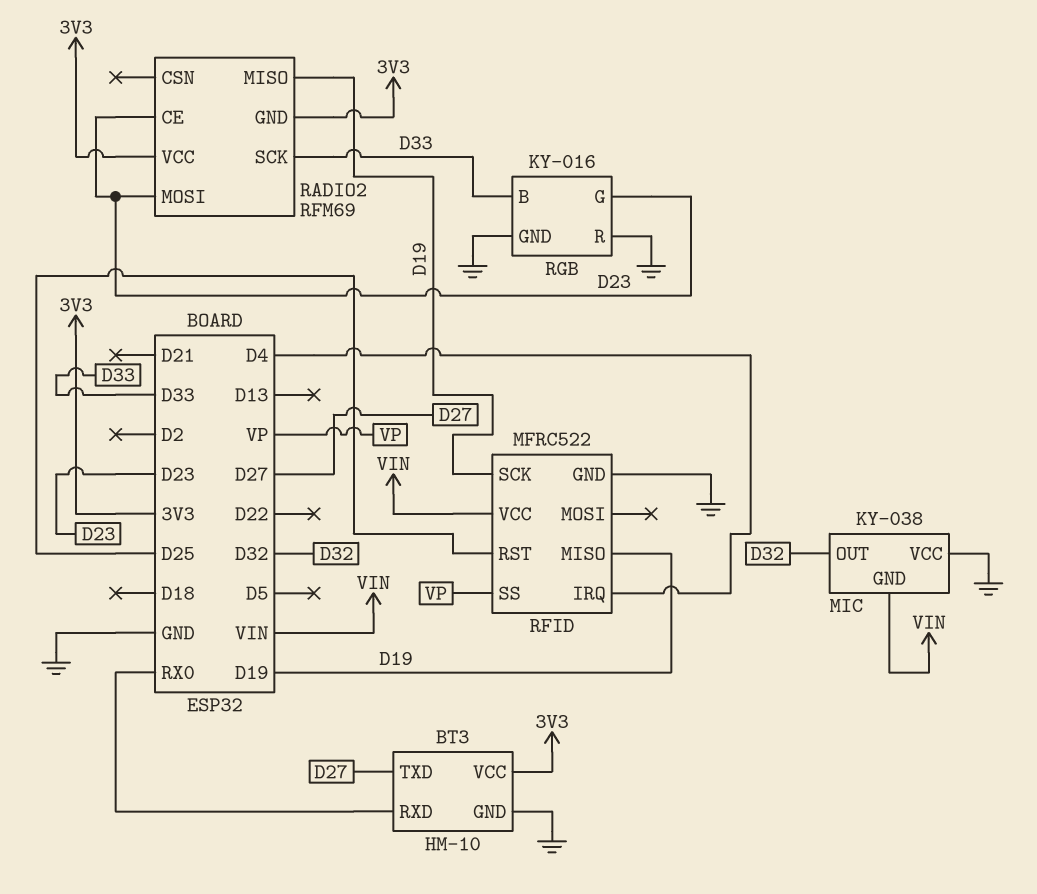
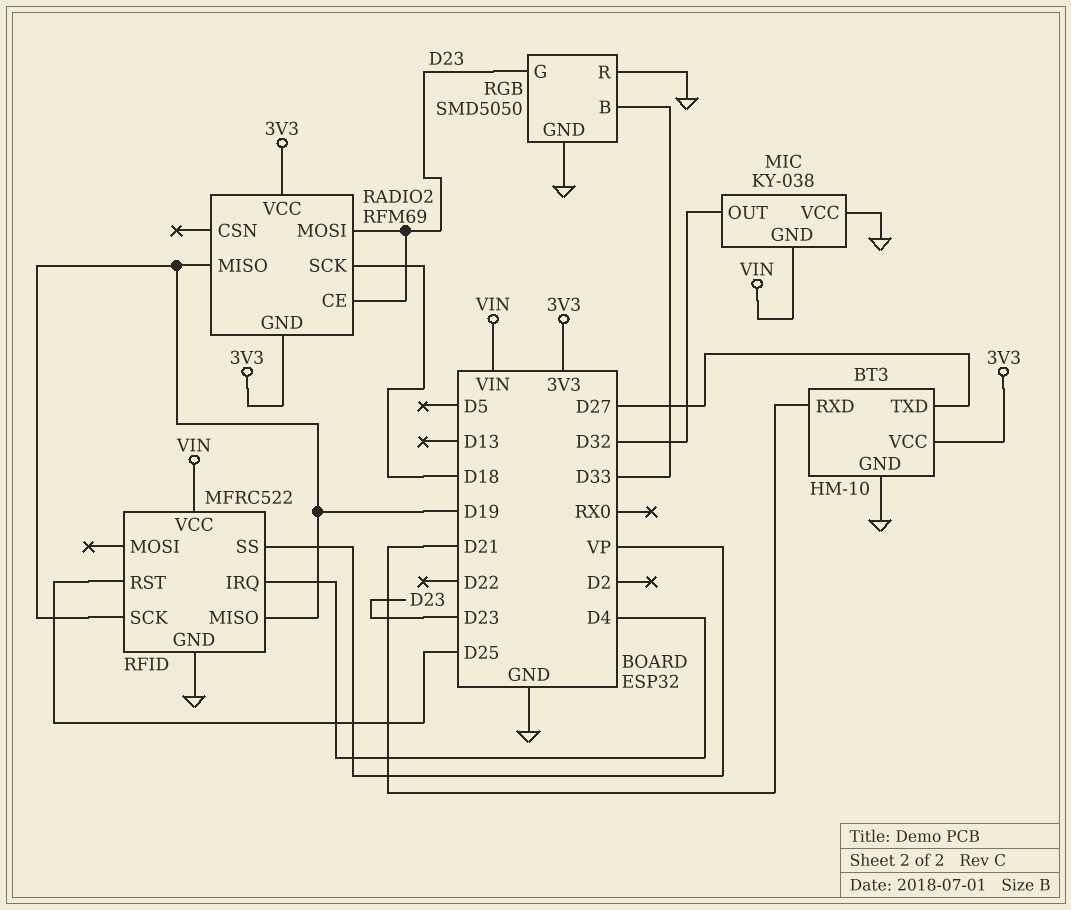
BT3 pin RXD: RX0 -> D21
RADIO2 pin SCK: D33 -> D18
RGB: KY-016 -> SMD5050

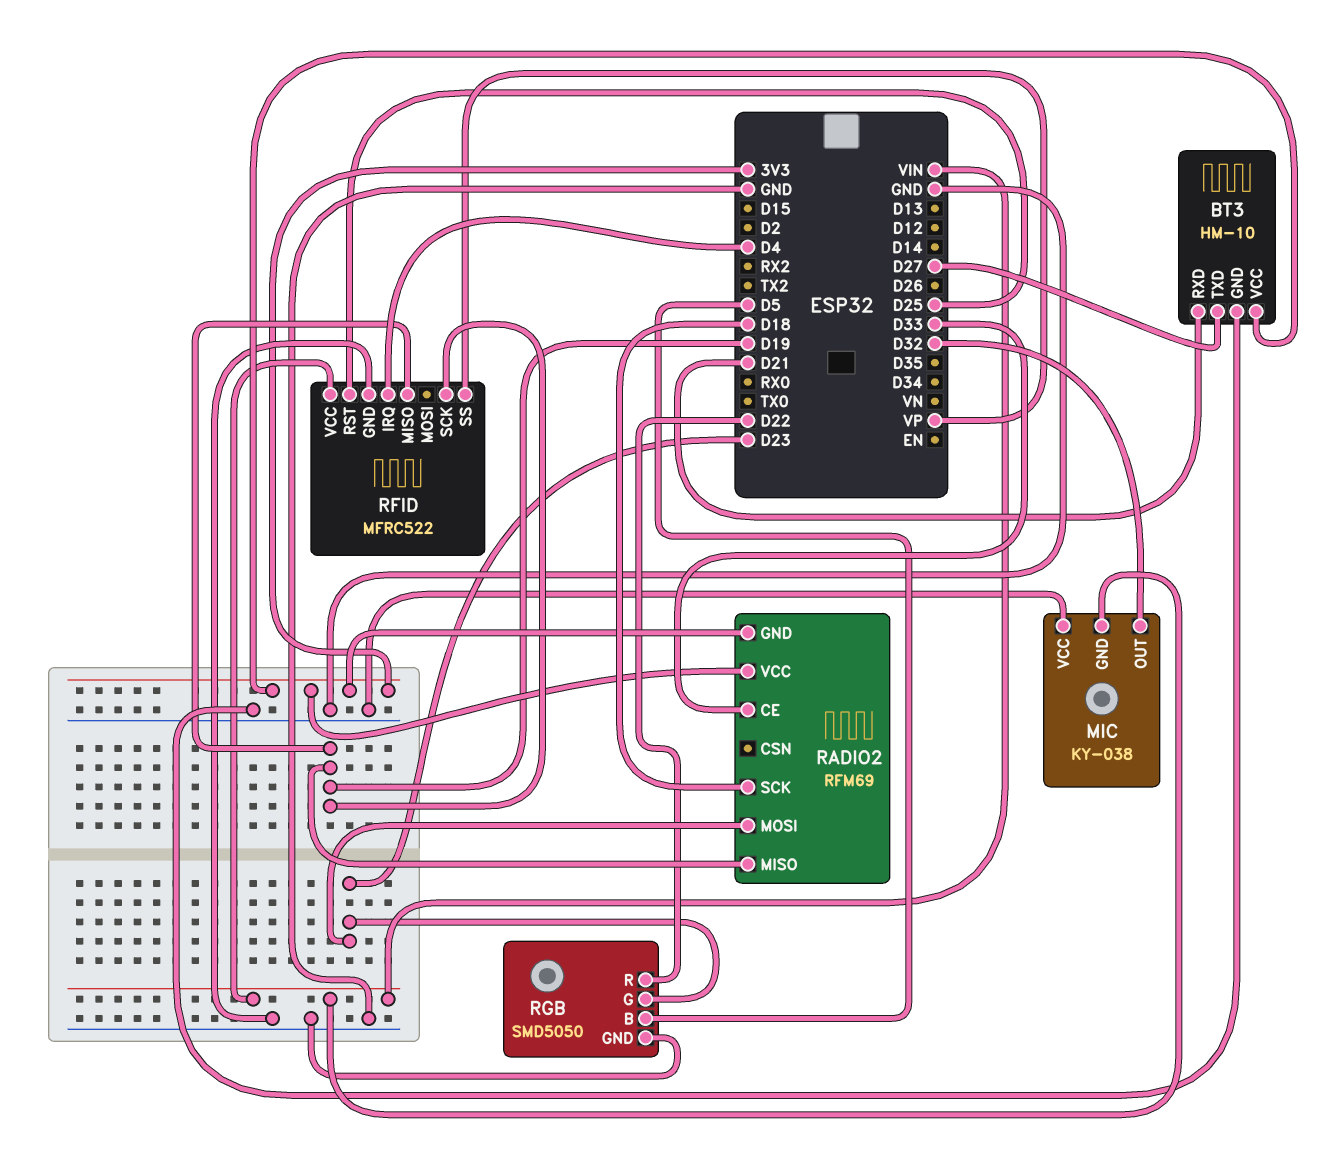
RADIO2 pin CE: D23 -> D33
RGB pin B: D33 -> D5
RGB pin R: GND -> D22

